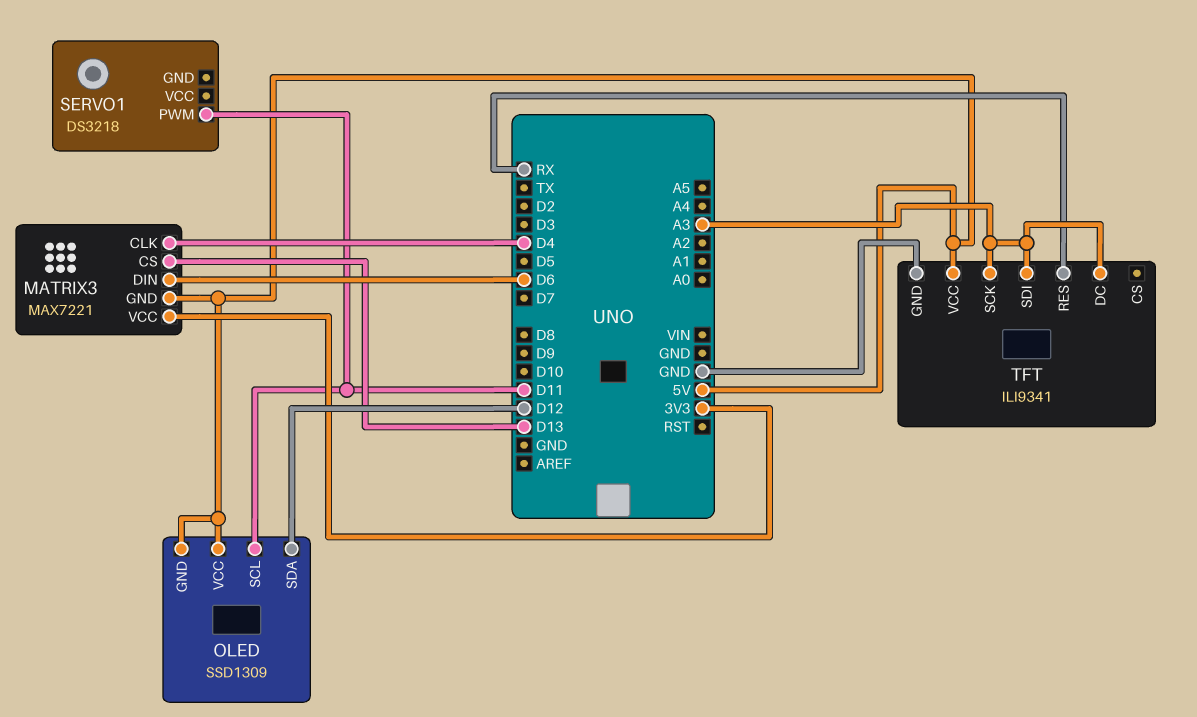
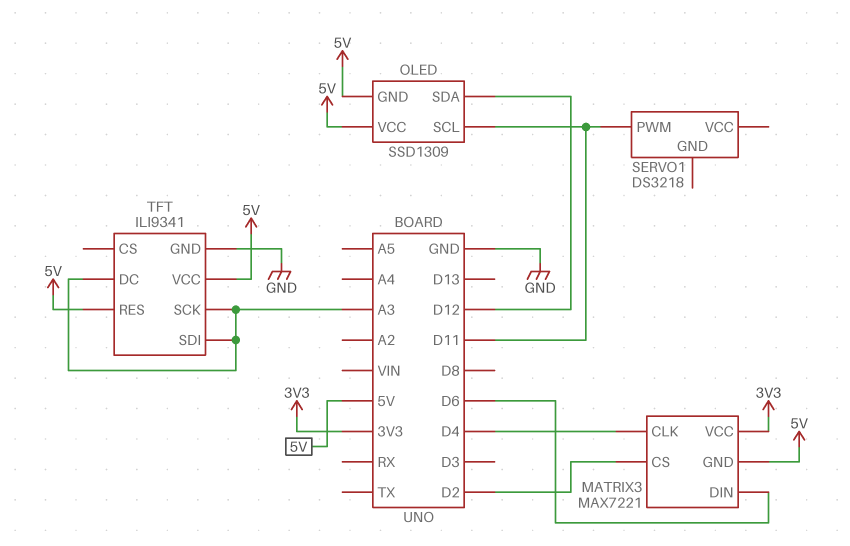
MATRIX3 pin CS: D13 -> D2
TFT pin RES: RX -> 5V

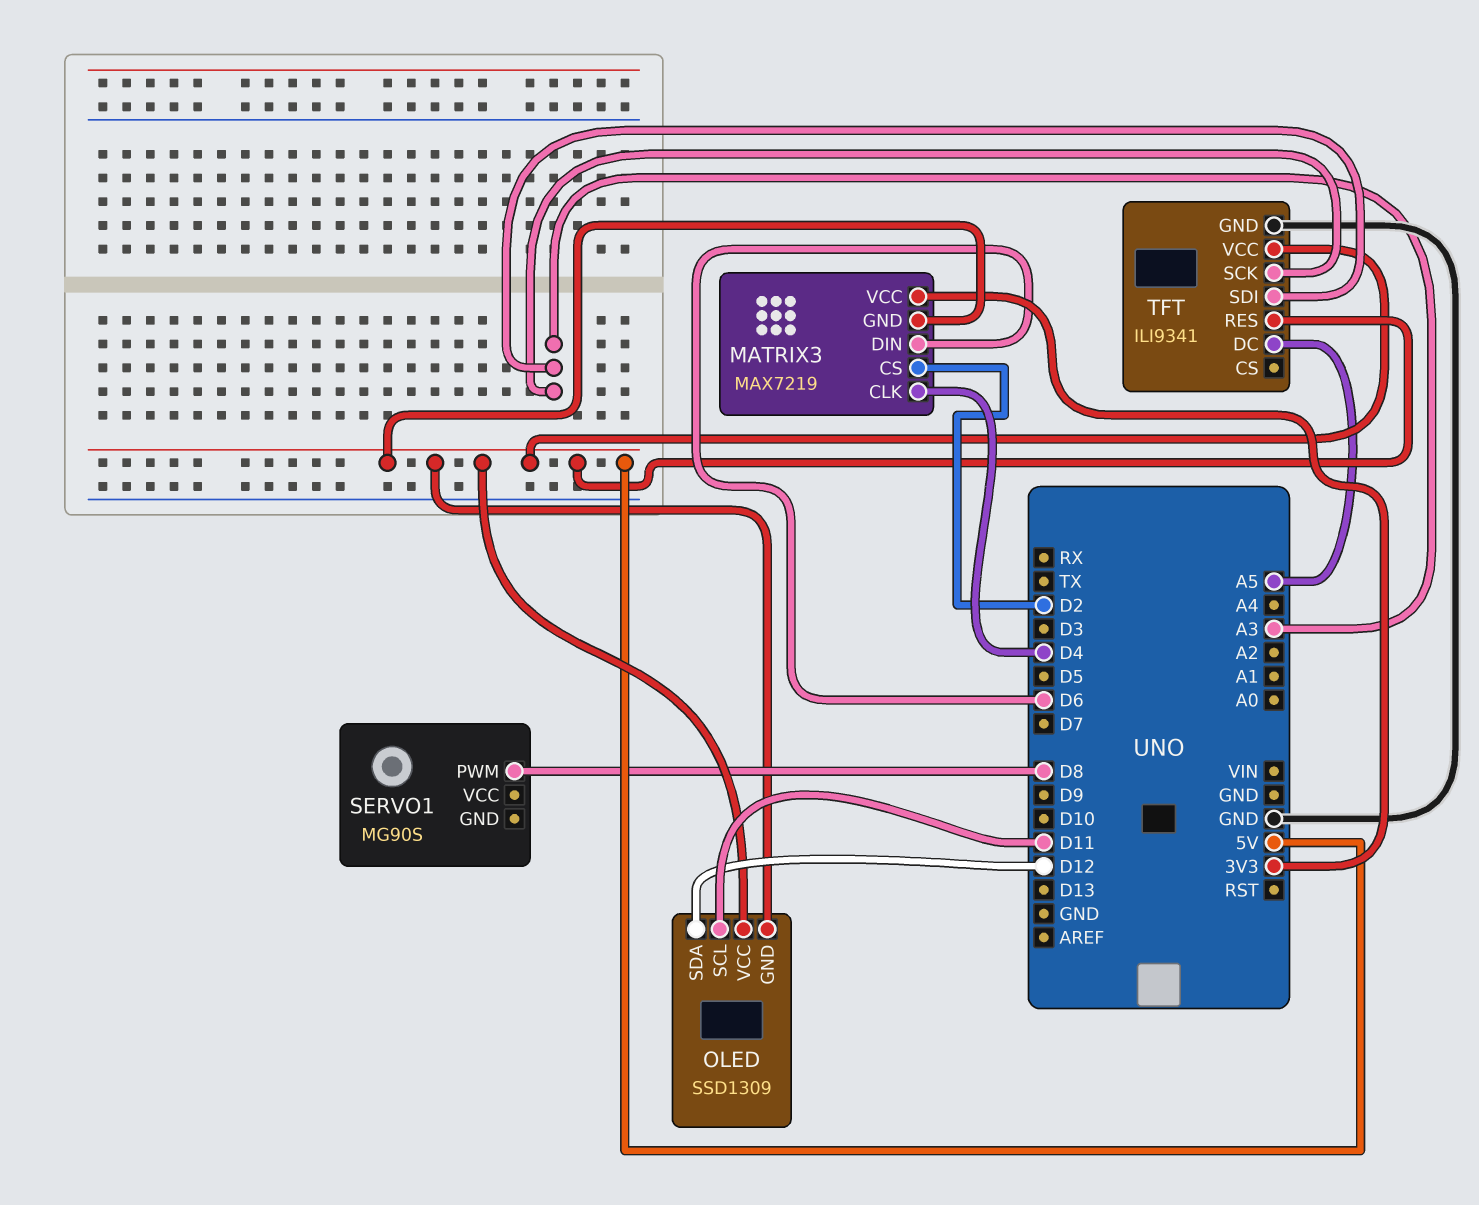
MATRIX3: MAX7221 -> MAX7219
SERVO1: DS3218 -> MG90S
SERVO1 pin PWM: D11 -> D8
TFT pin DC: A3 -> A5

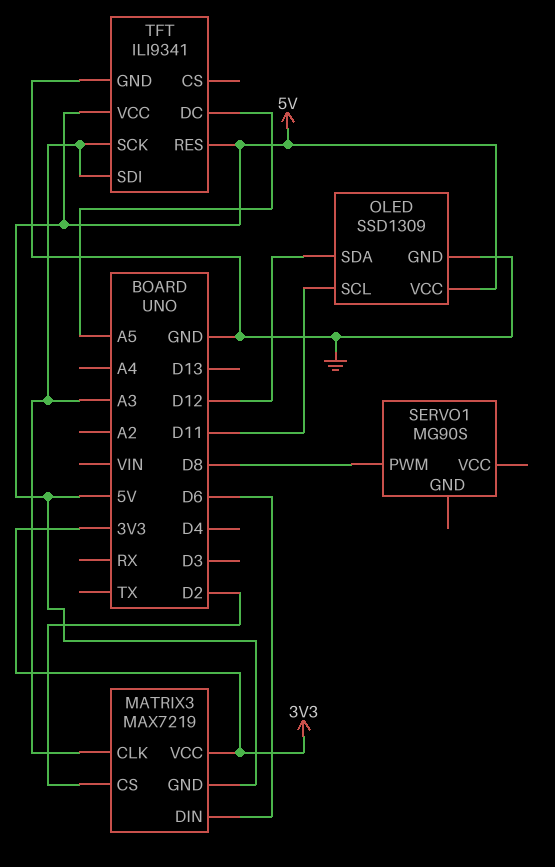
MATRIX3 pin CLK: D4 -> A3
OLED pin GND: 5V -> GND

